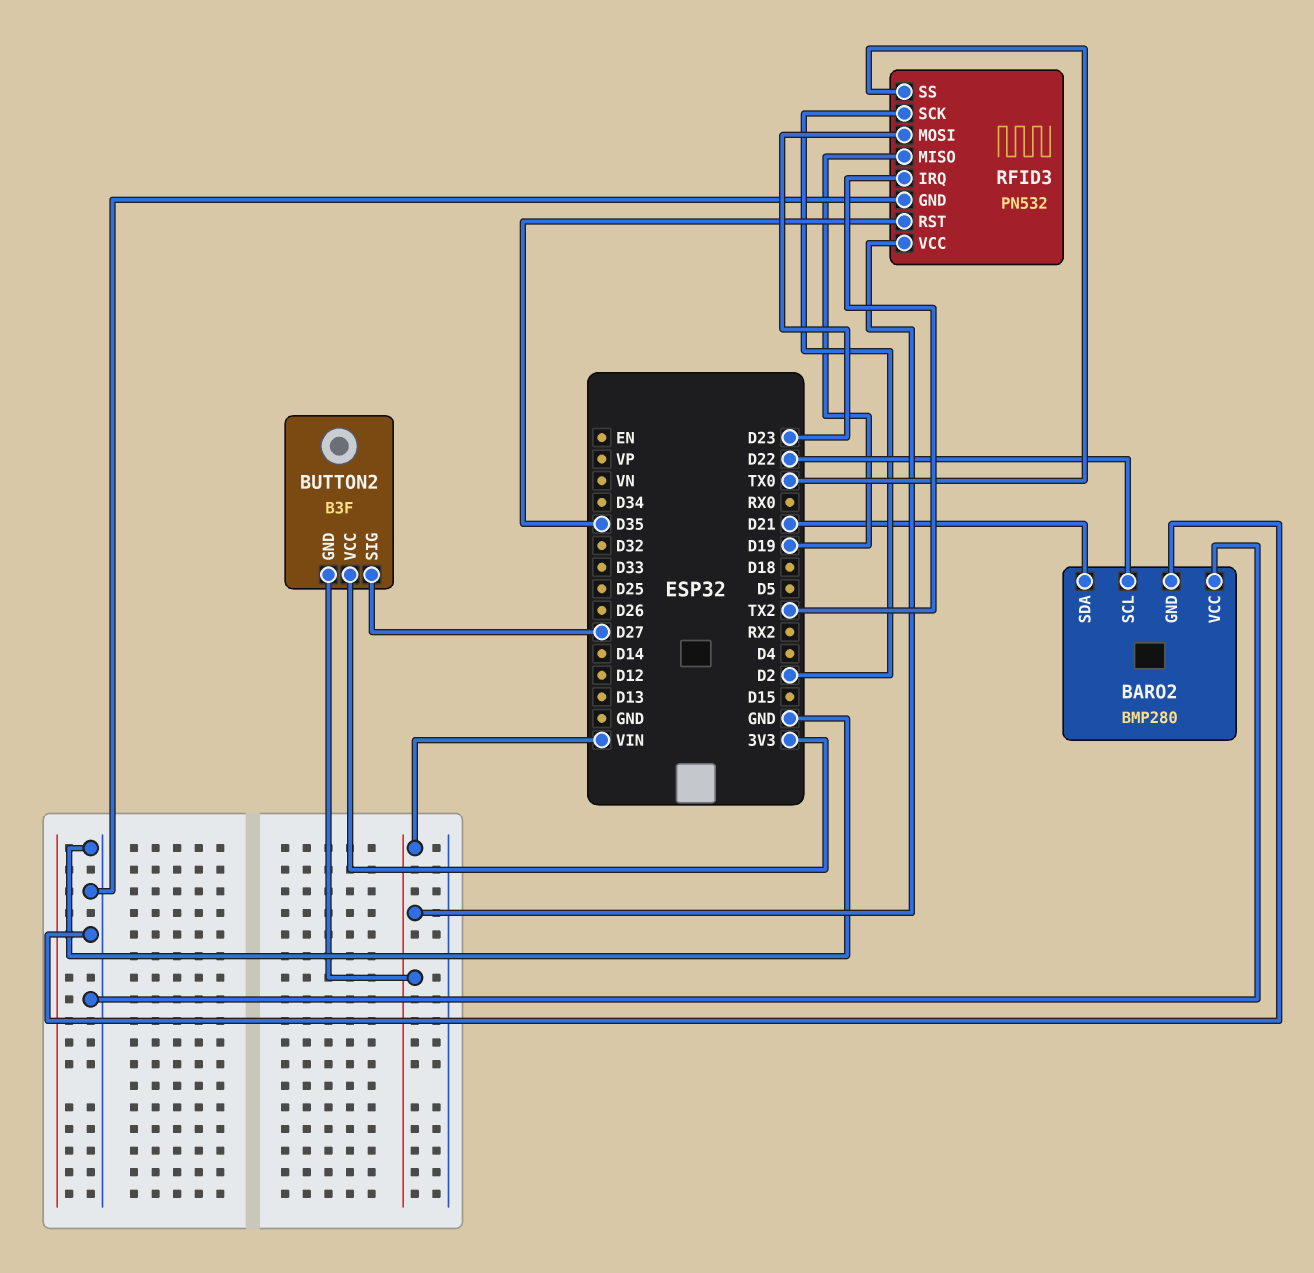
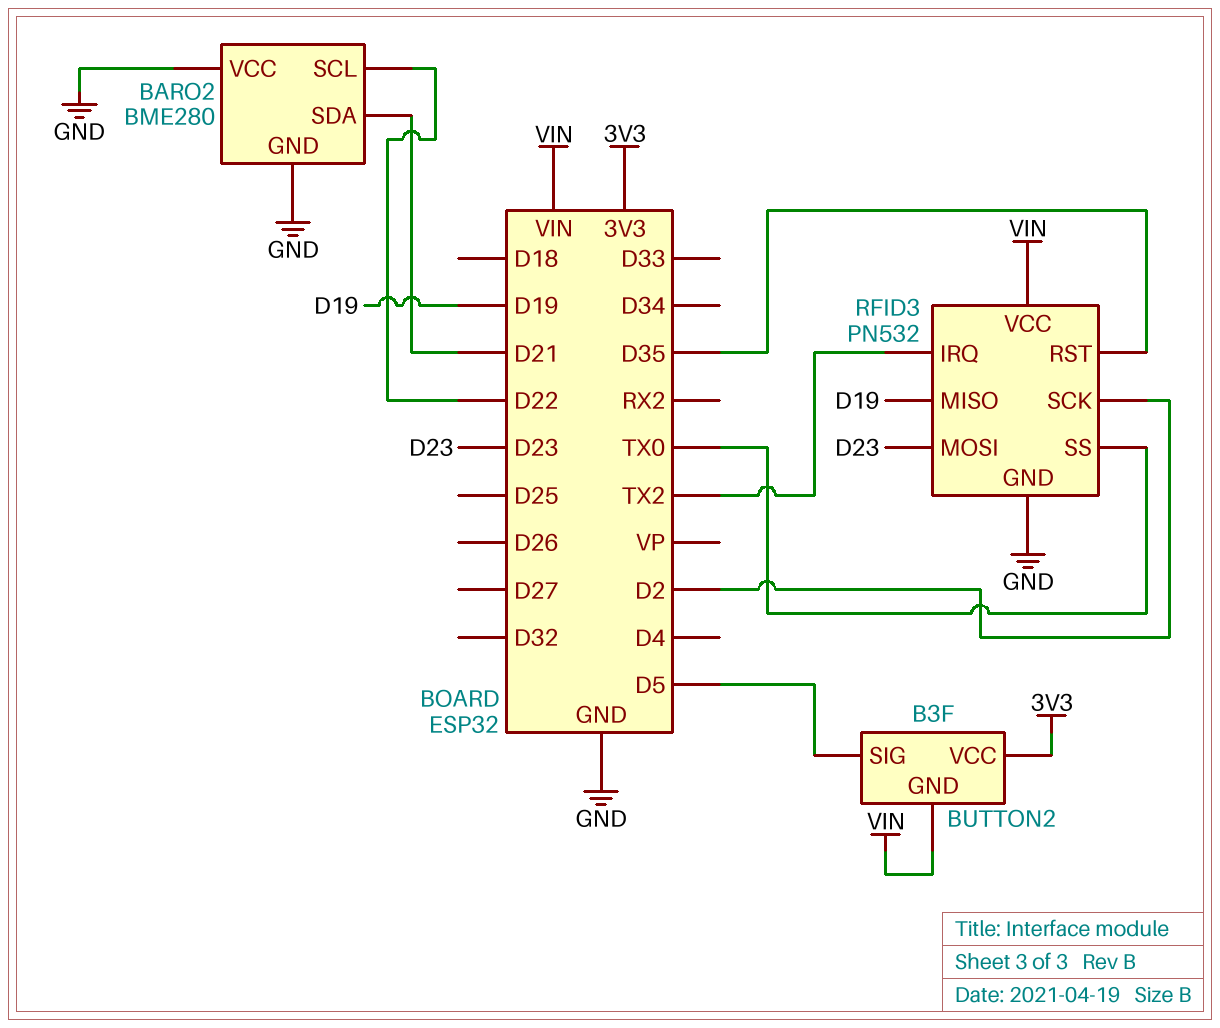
BARO2: BMP280 -> BME280
BUTTON2 pin SIG: D27 -> D5

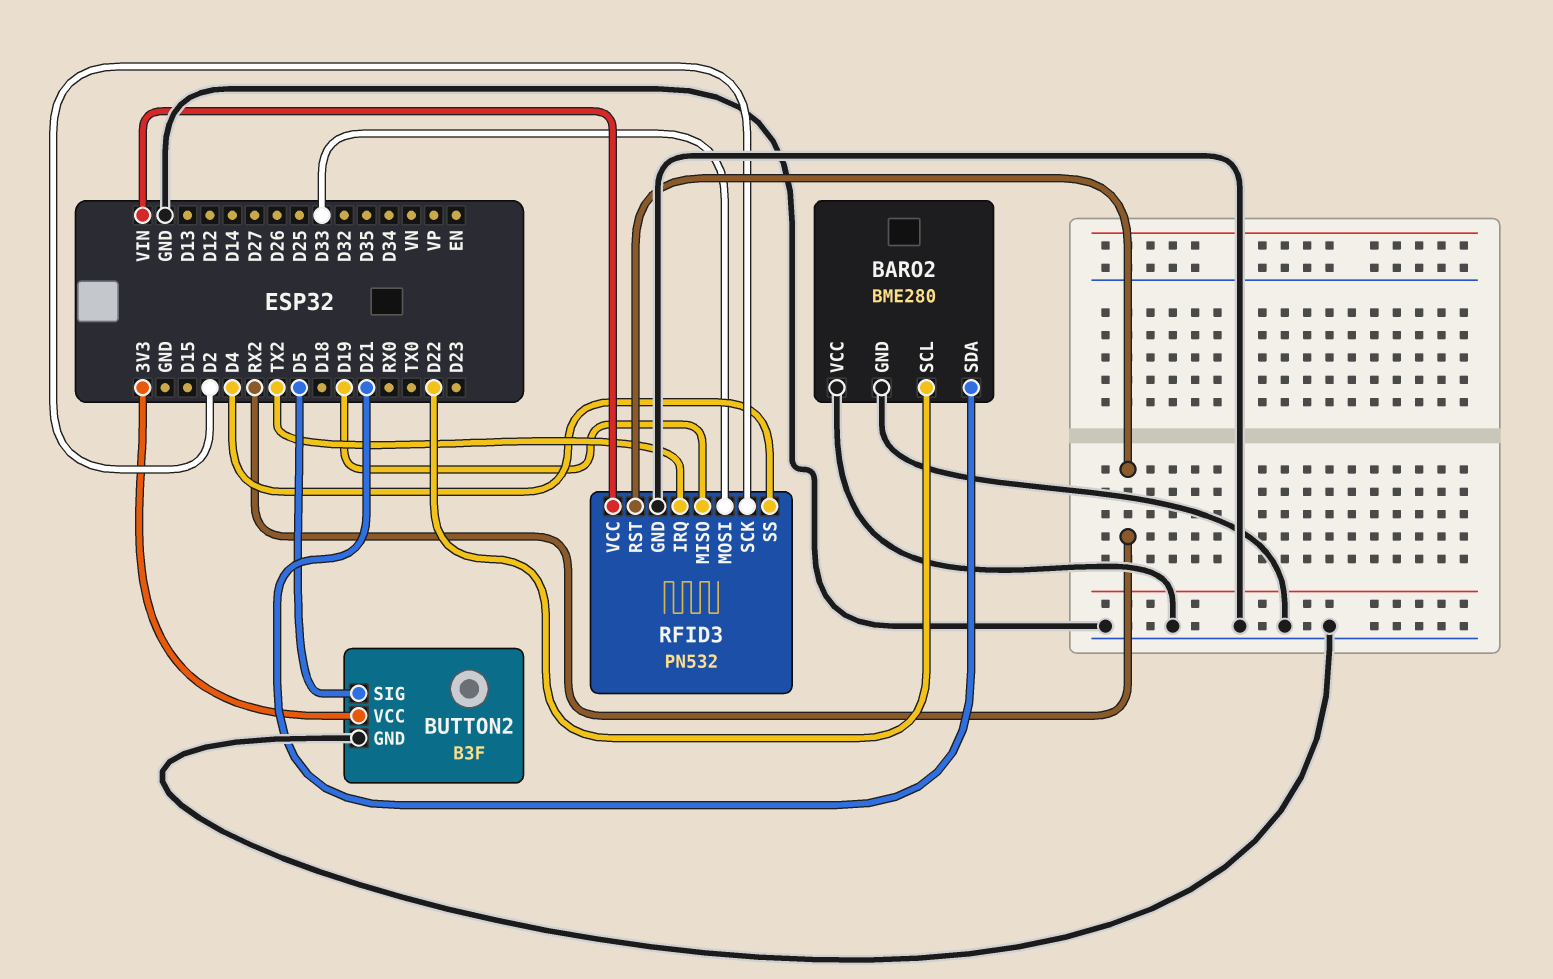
BUTTON2 pin GND: VIN -> GND
RFID3 pin MOSI: D23 -> D33
RFID3 pin RST: D35 -> RX2
RFID3 pin SS: TX0 -> D4

